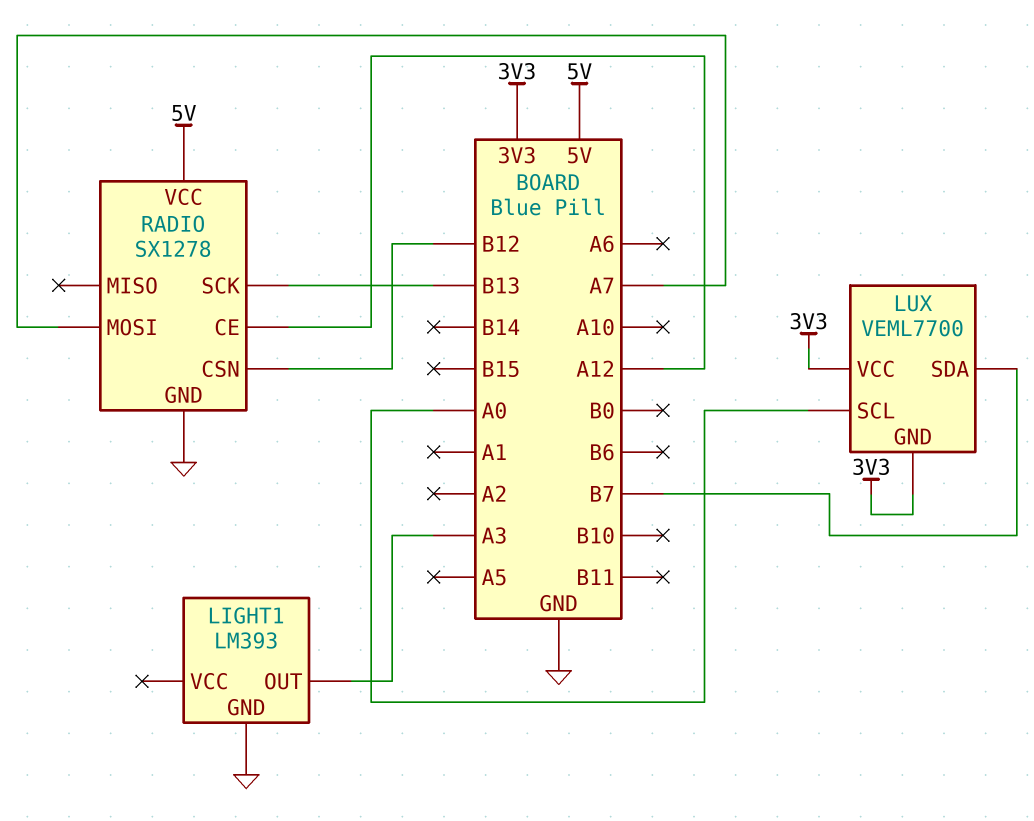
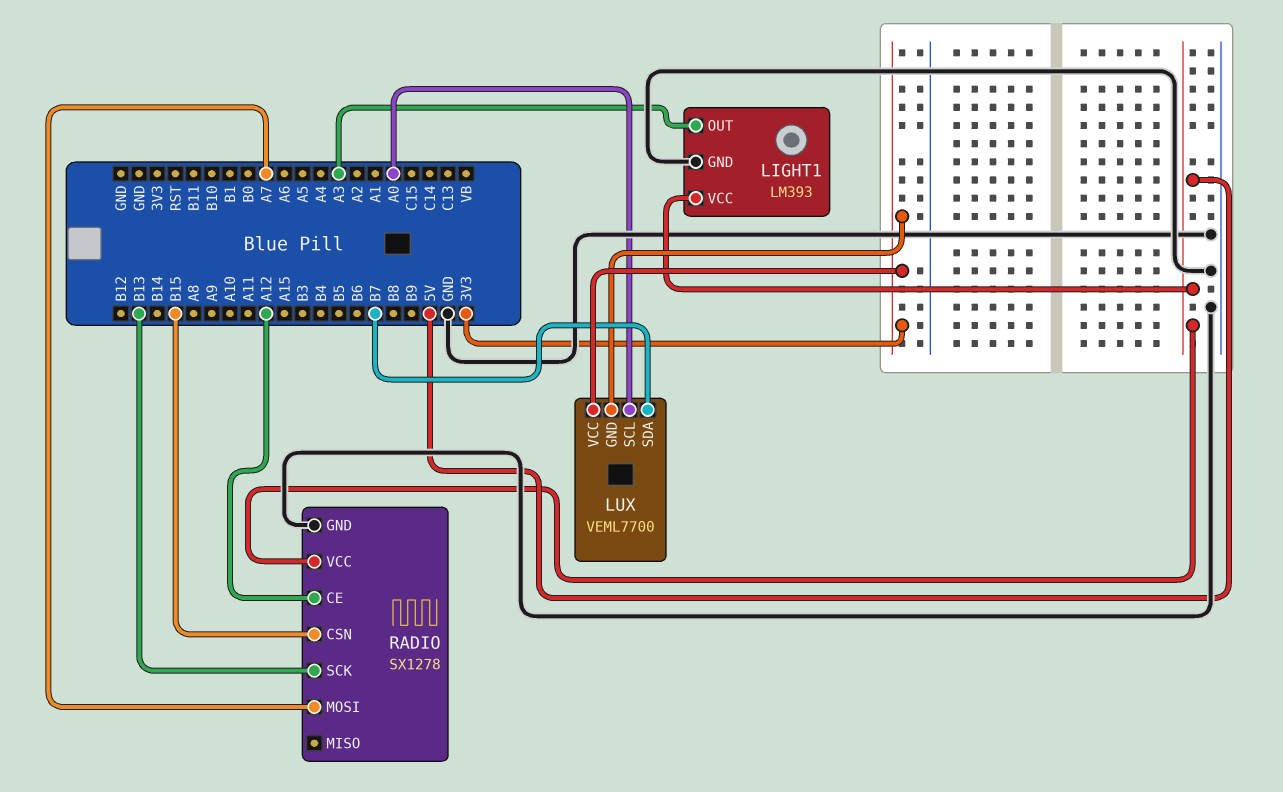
LIGHT1 pin VCC: none -> 5V
RADIO pin CSN: B12 -> B15

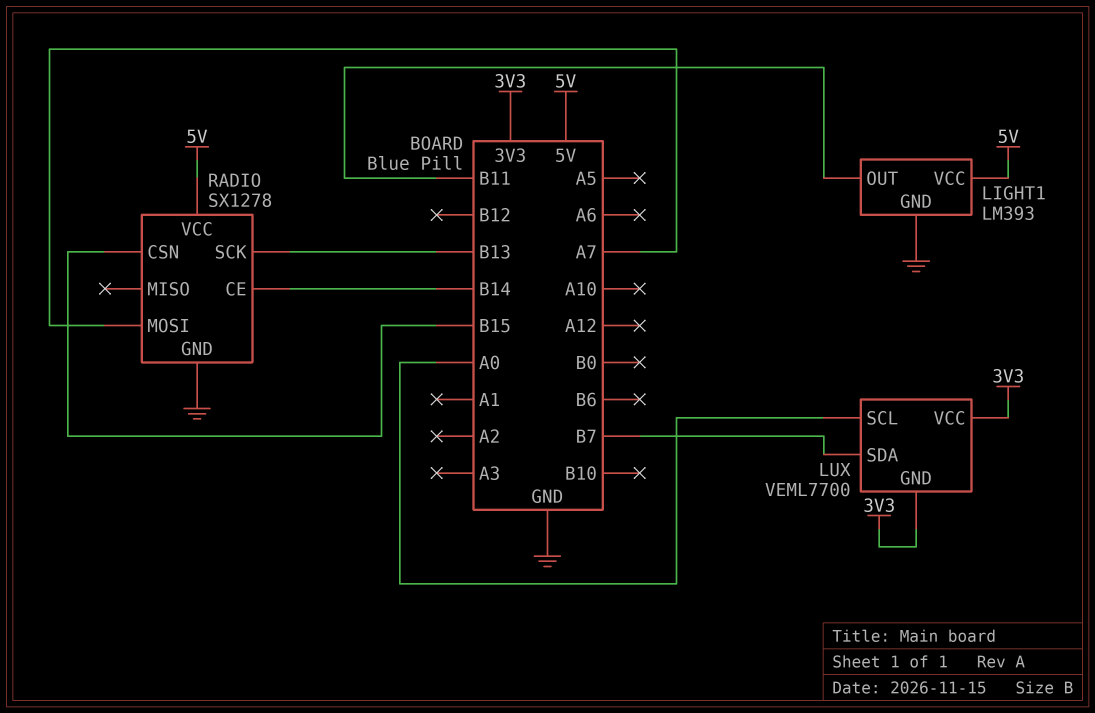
LIGHT1 pin OUT: A3 -> B11
RADIO pin CE: A12 -> B14

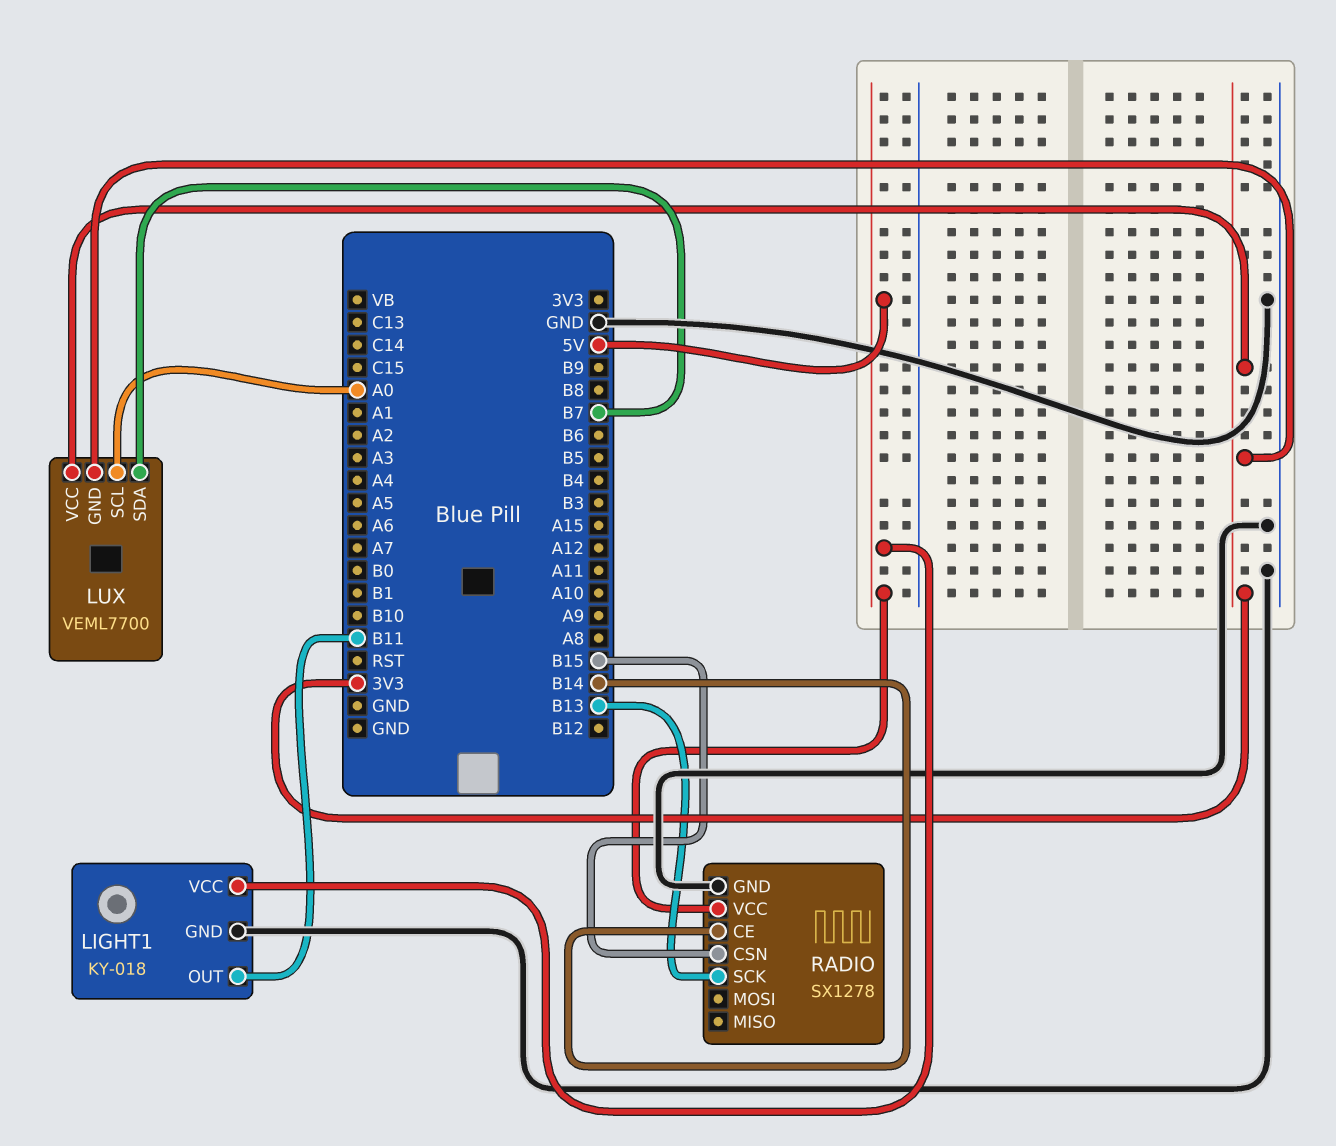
LIGHT1: LM393 -> KY-018
RADIO pin MOSI: A7 -> none

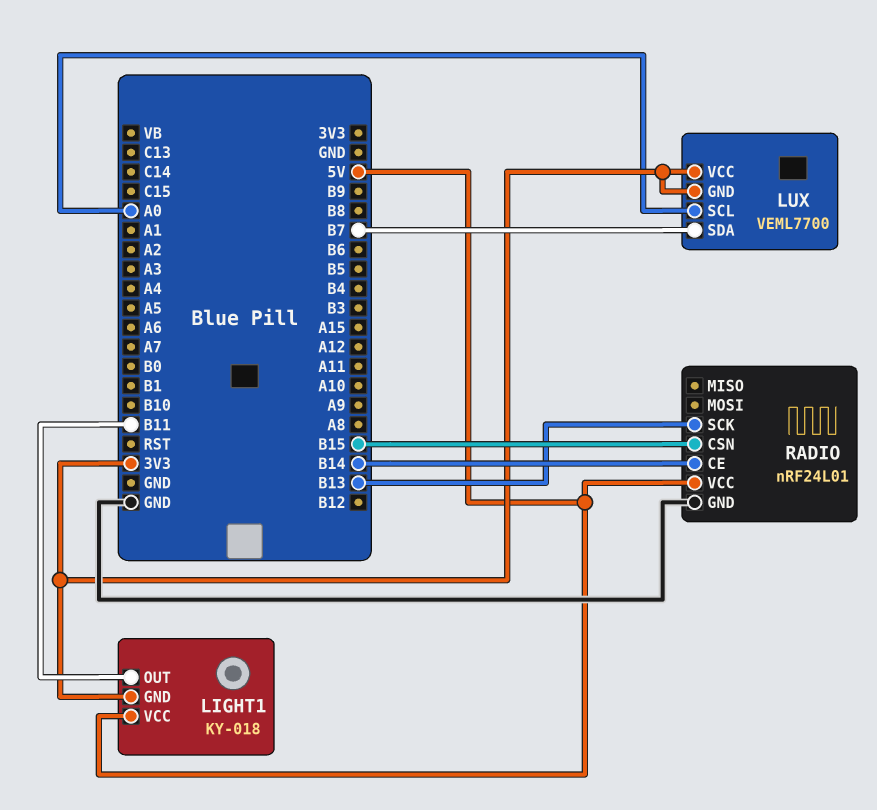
LIGHT1 pin GND: GND -> 3V3
RADIO: SX1278 -> nRF24L01

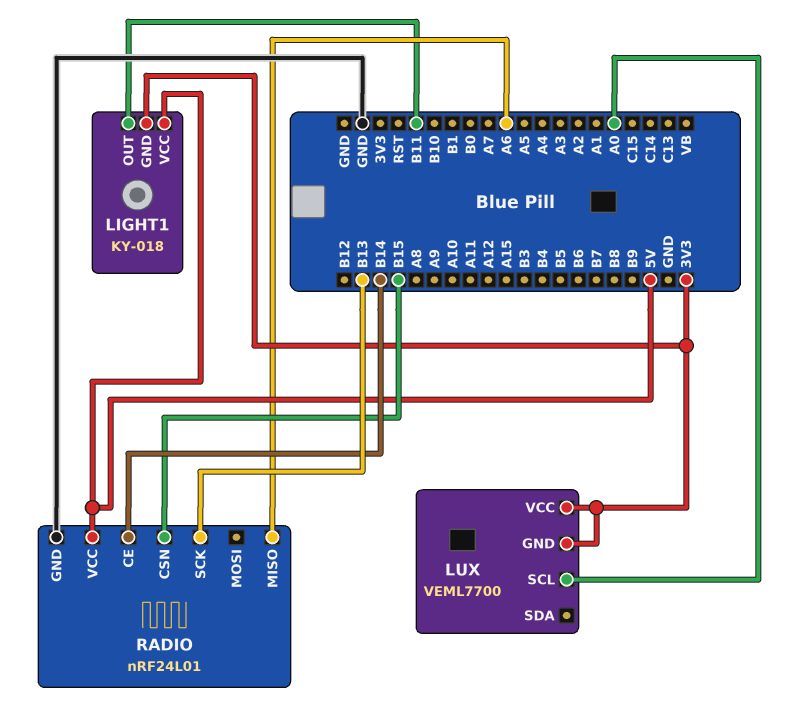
LUX pin SDA: B7 -> none
RADIO pin MISO: none -> A6

